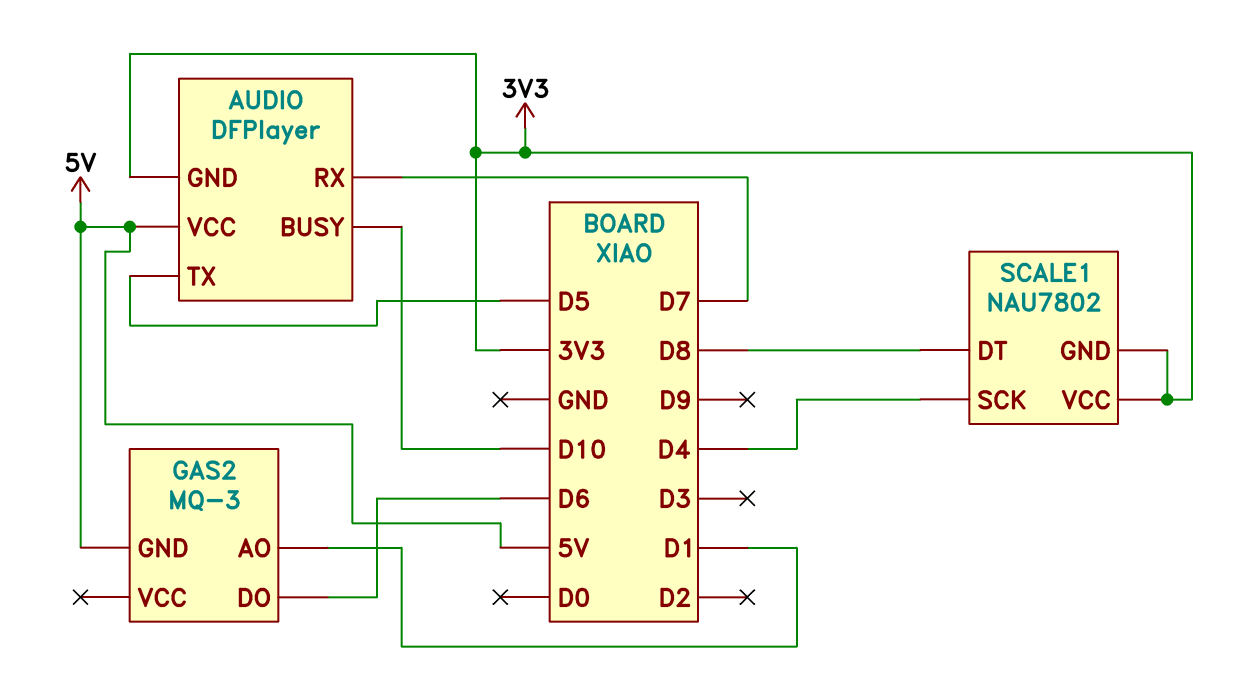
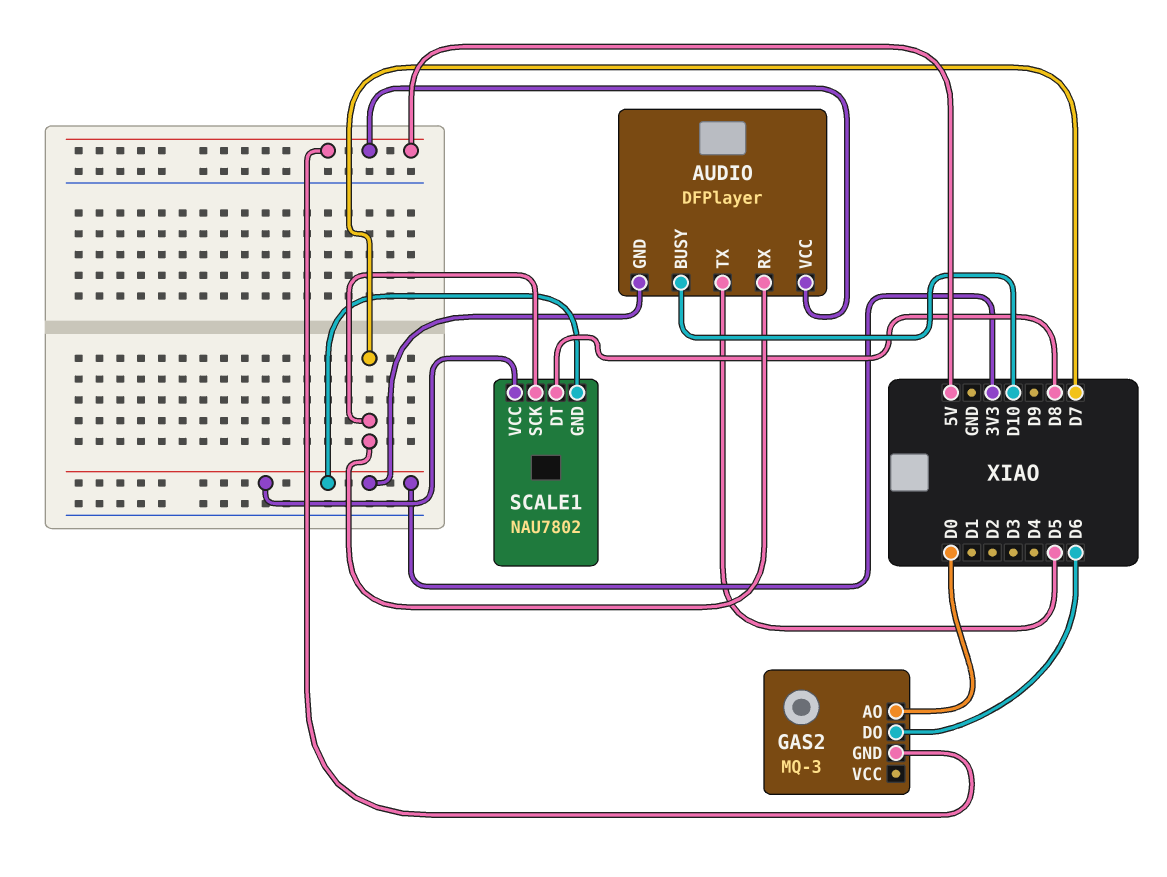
GAS2 pin AO: D1 -> D0
SCALE1 pin SCK: D4 -> D7

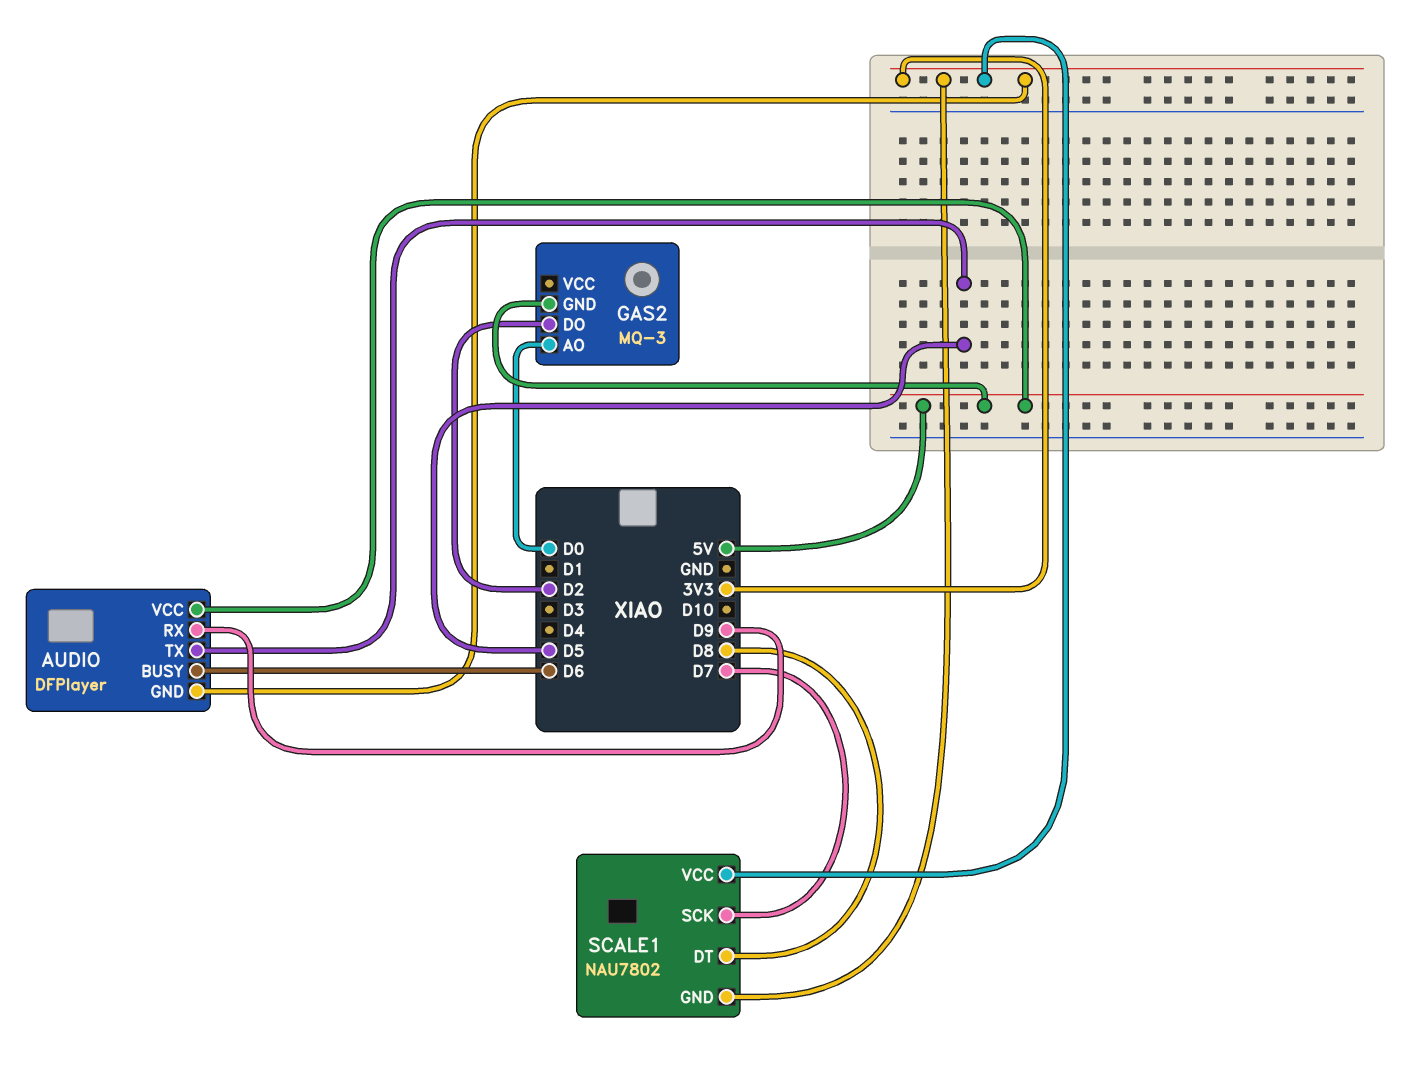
AUDIO pin BUSY: D10 -> D6
AUDIO pin RX: D7 -> D9
GAS2 pin DO: D6 -> D2

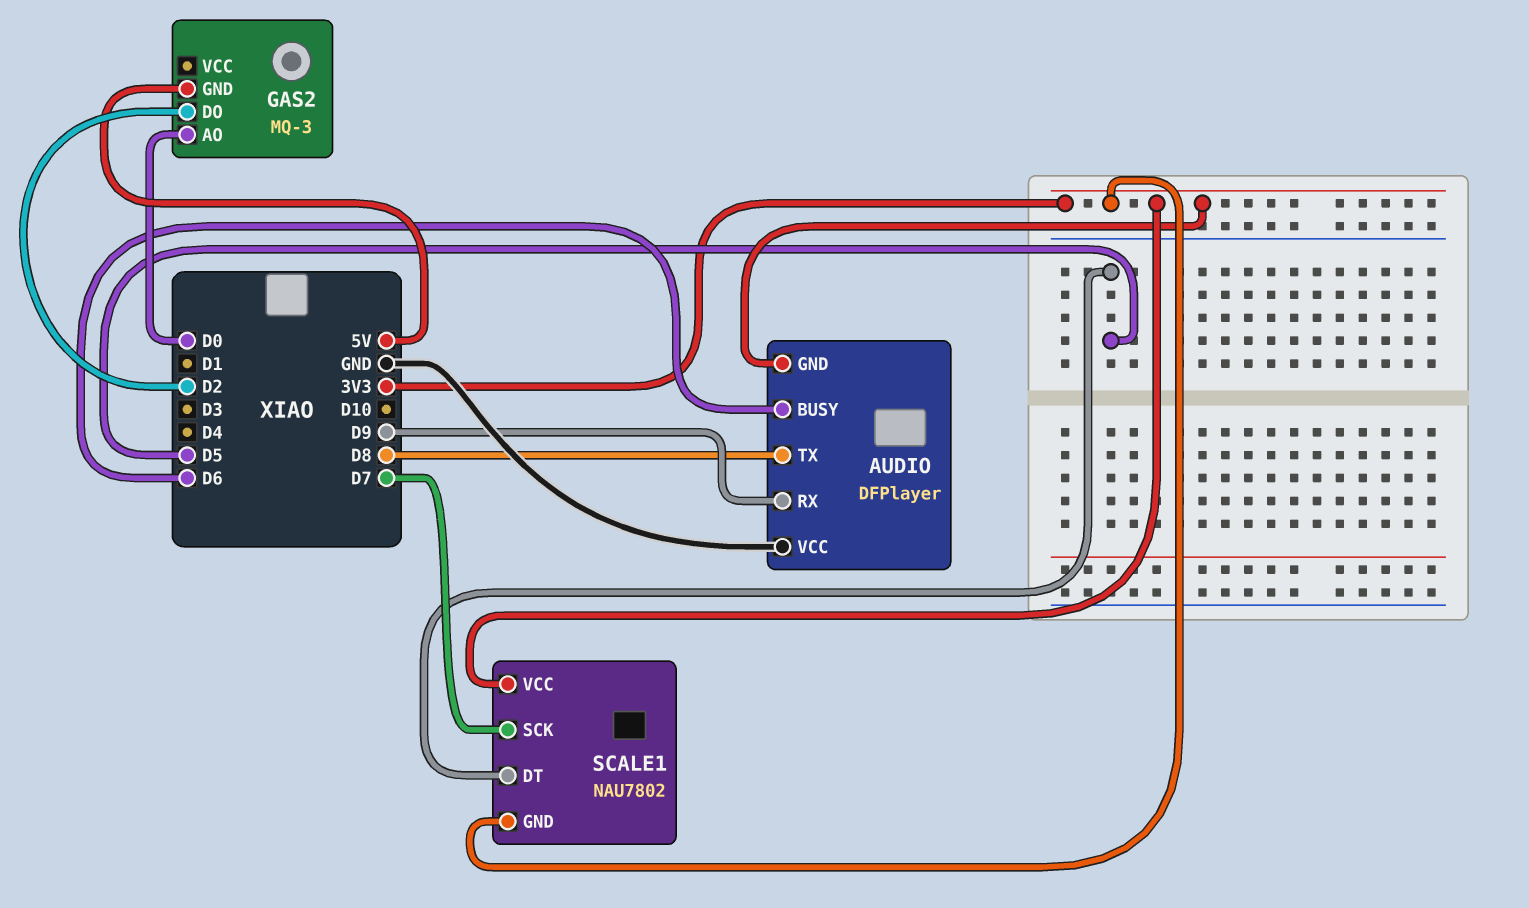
AUDIO pin TX: D5 -> D8
AUDIO pin VCC: 5V -> GND
SCALE1 pin DT: D8 -> D5

